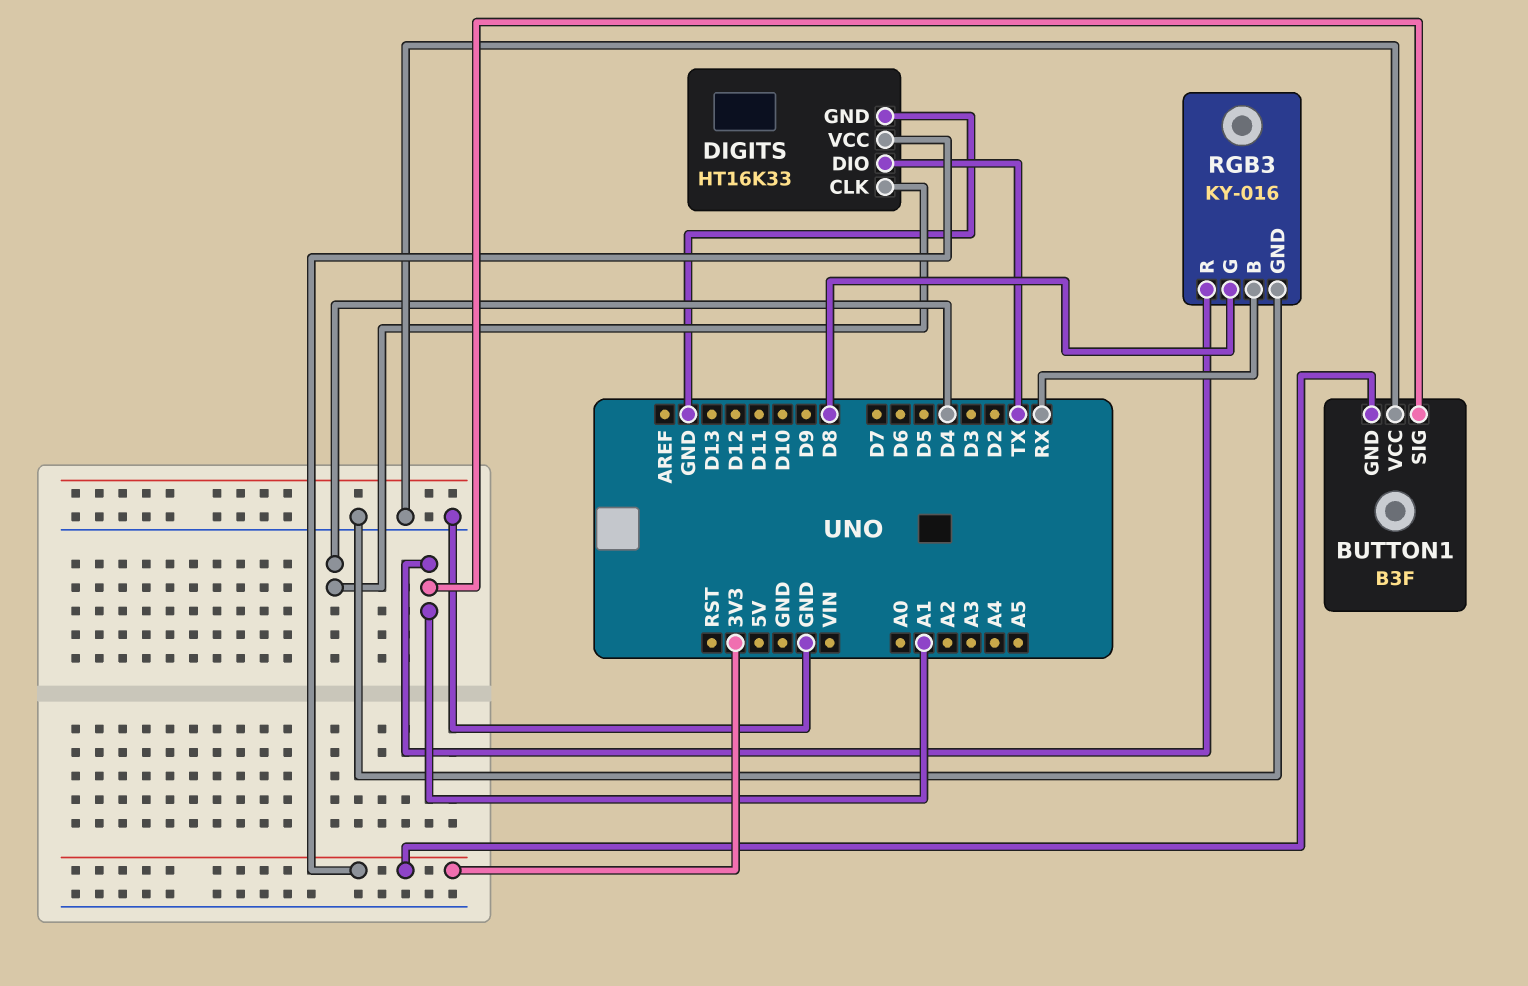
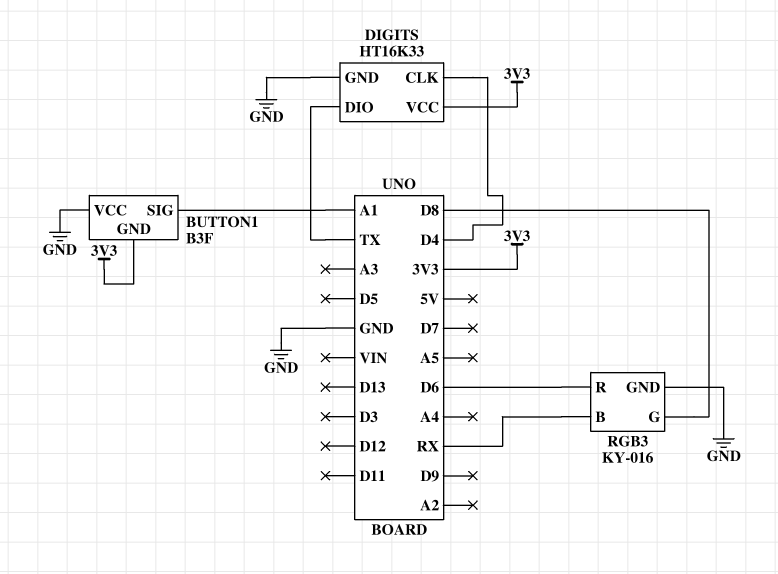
RGB3 pin R: A1 -> D6

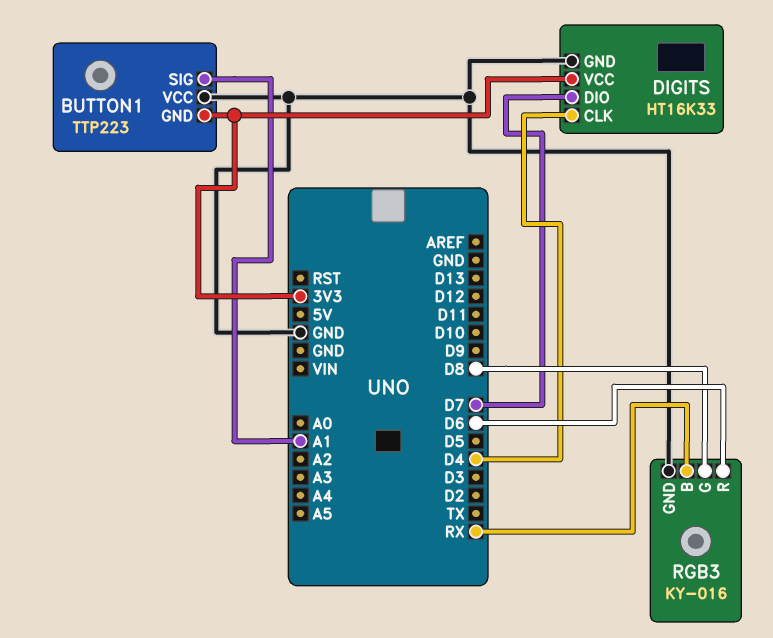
BUTTON1: B3F -> TTP223
DIGITS pin DIO: TX -> D7

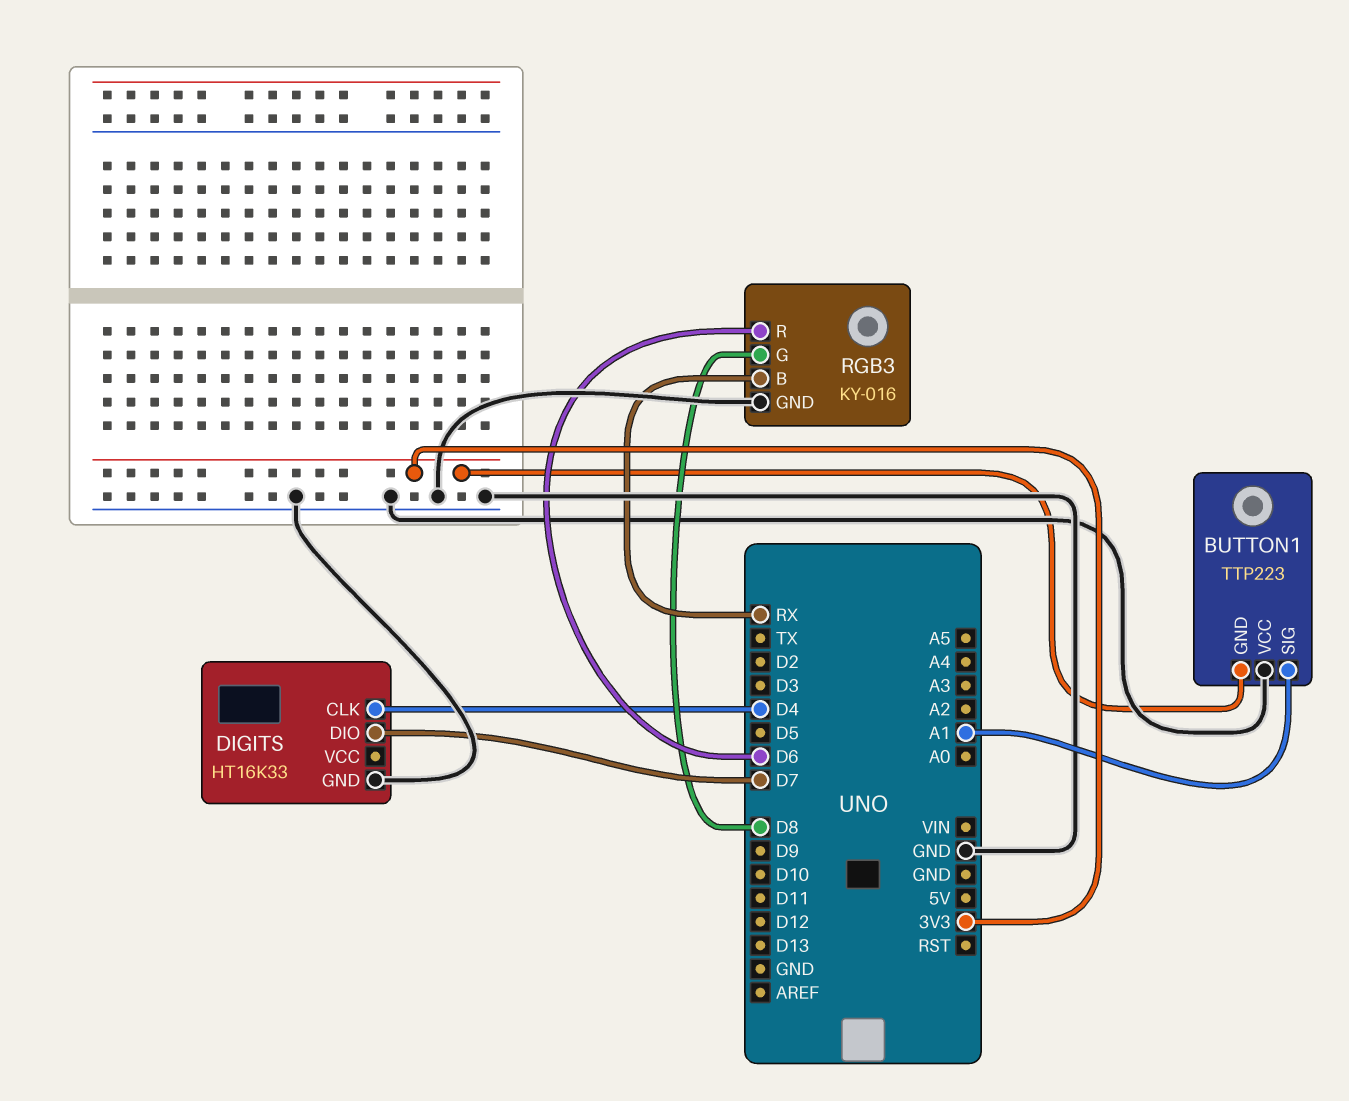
DIGITS pin VCC: 3V3 -> none

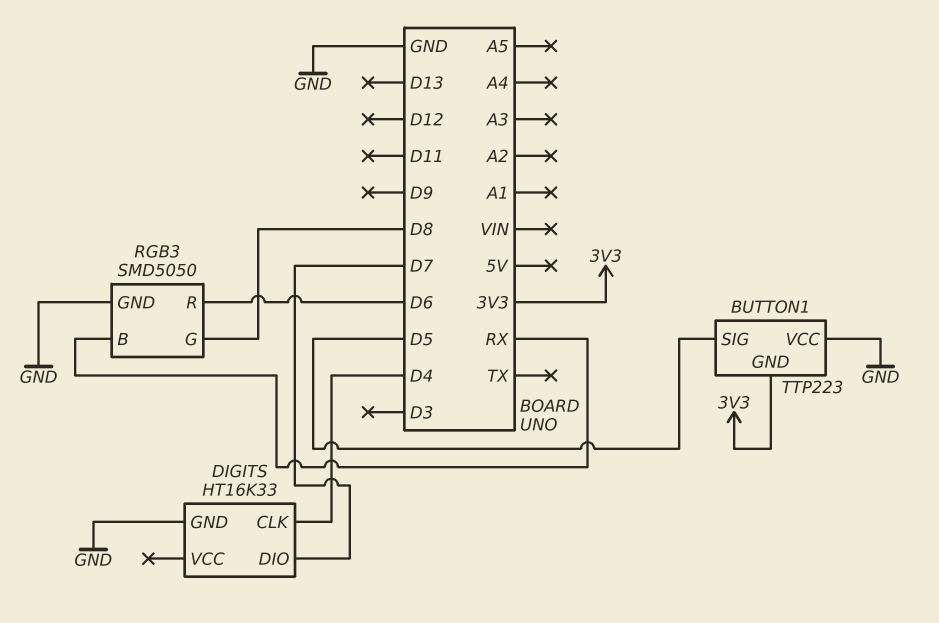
BUTTON1 pin SIG: A1 -> D5
RGB3: KY-016 -> SMD5050

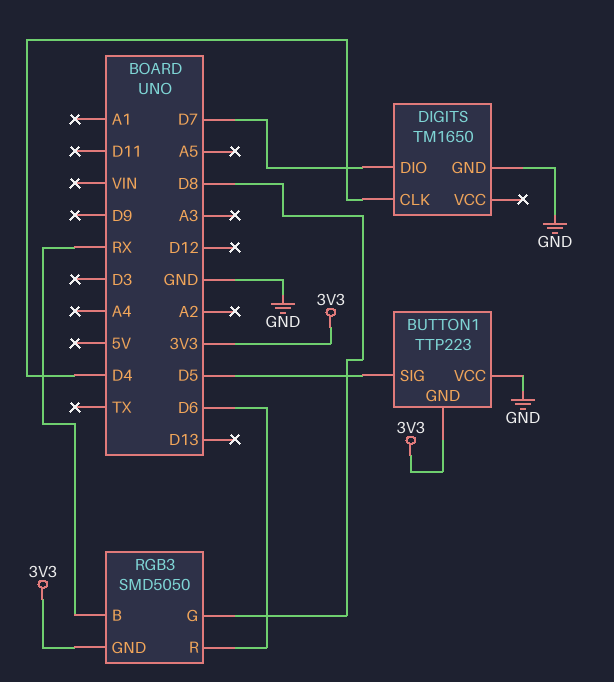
DIGITS: HT16K33 -> TM1650
RGB3 pin GND: GND -> 3V3

